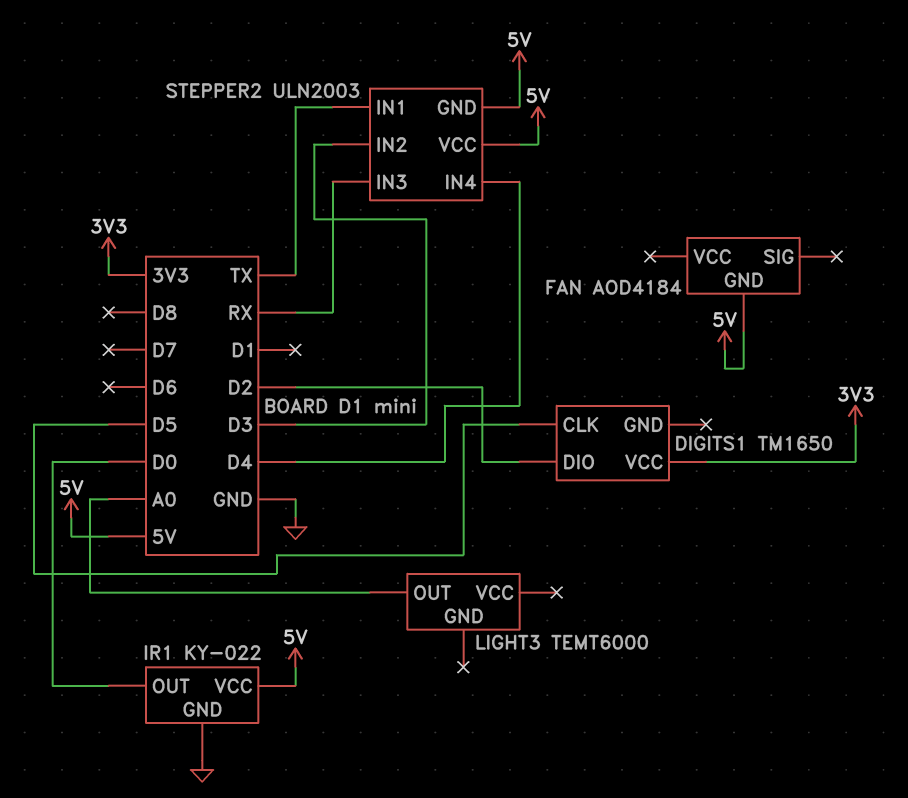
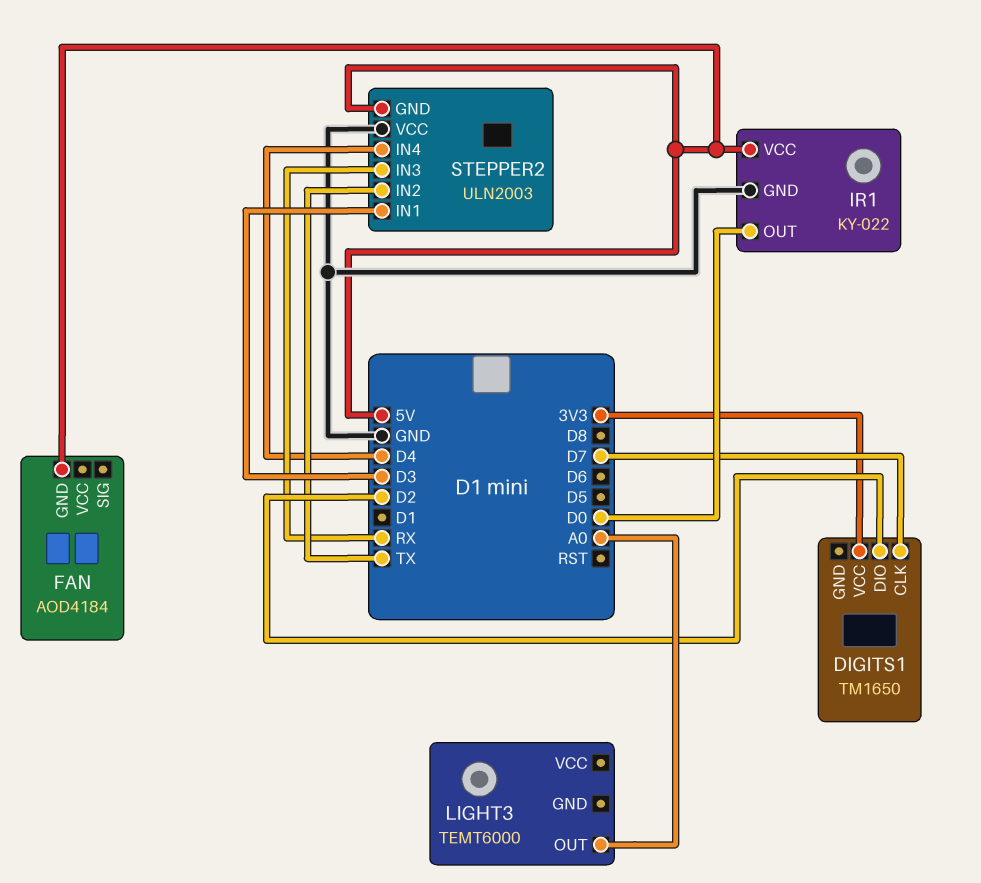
DIGITS1 pin CLK: D5 -> D7
STEPPER2 pin IN1: TX -> D3
STEPPER2 pin IN2: D3 -> TX
STEPPER2 pin VCC: 5V -> GND

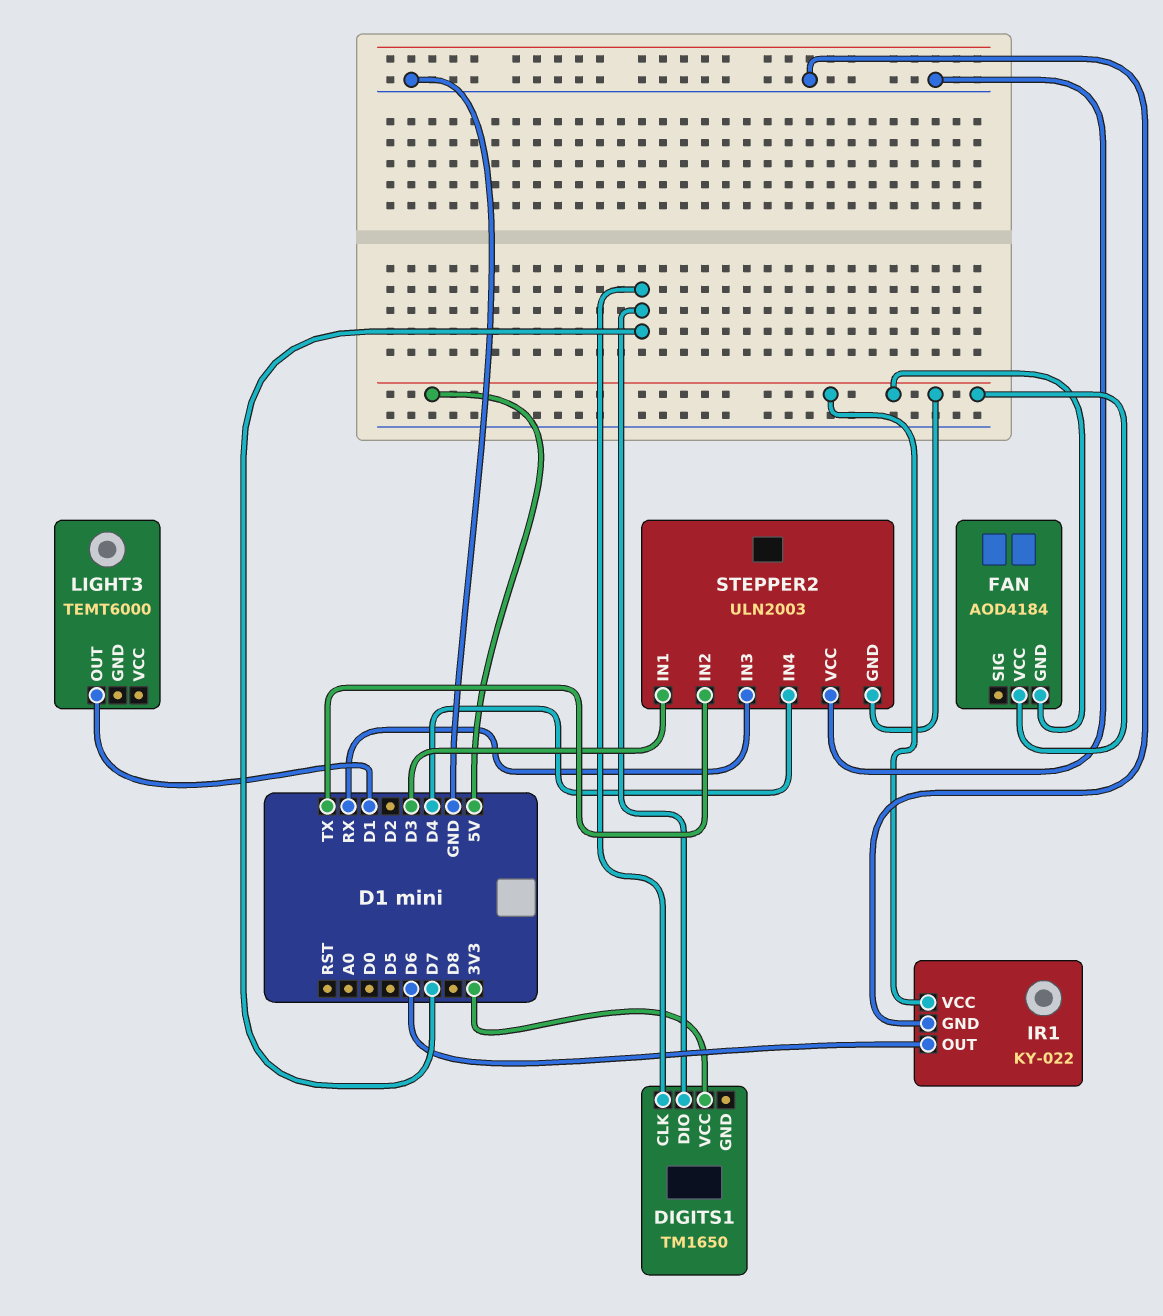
DIGITS1 pin DIO: D2 -> D7
FAN pin VCC: none -> 5V
IR1 pin OUT: D0 -> D6
LIGHT3 pin OUT: A0 -> D1

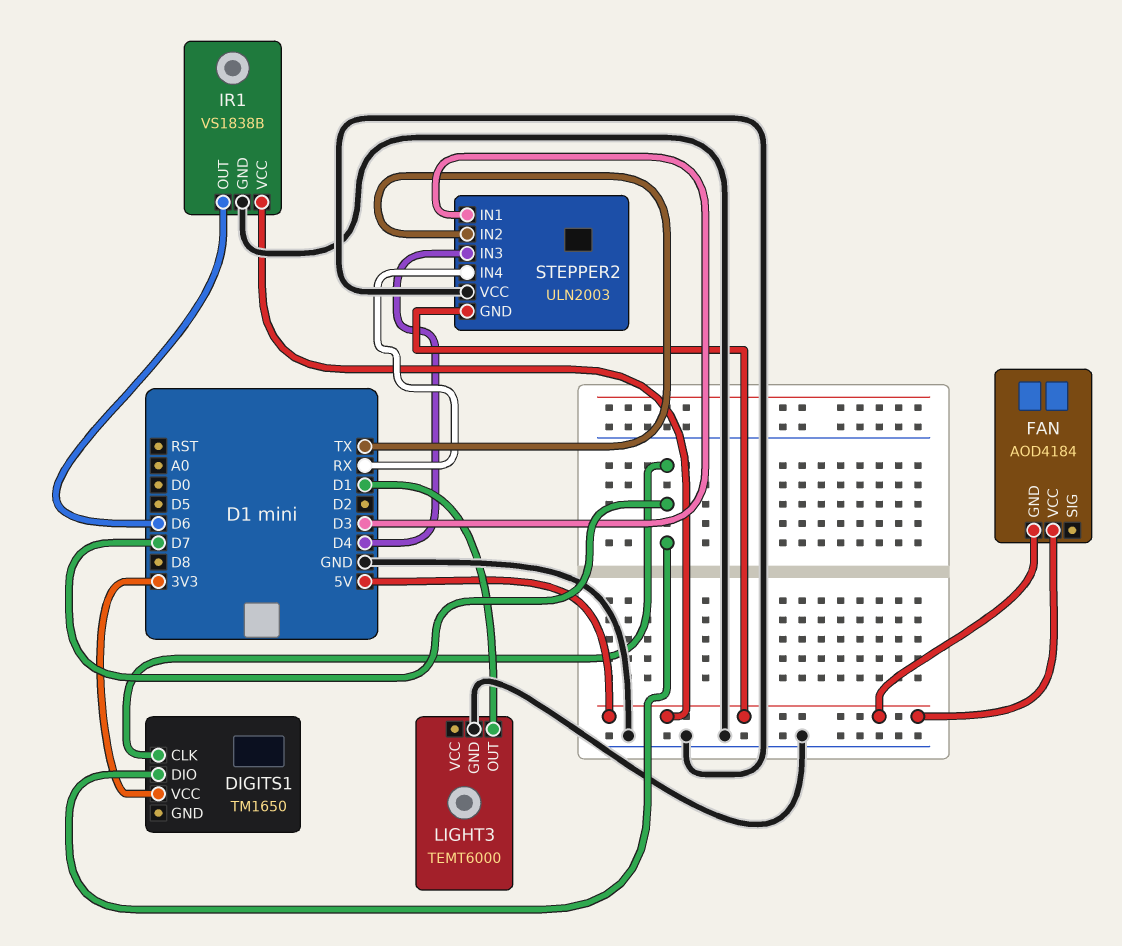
IR1: KY-022 -> VS1838B
LIGHT3 pin GND: none -> GND
STEPPER2 pin IN3: RX -> D4
STEPPER2 pin IN4: D4 -> RX

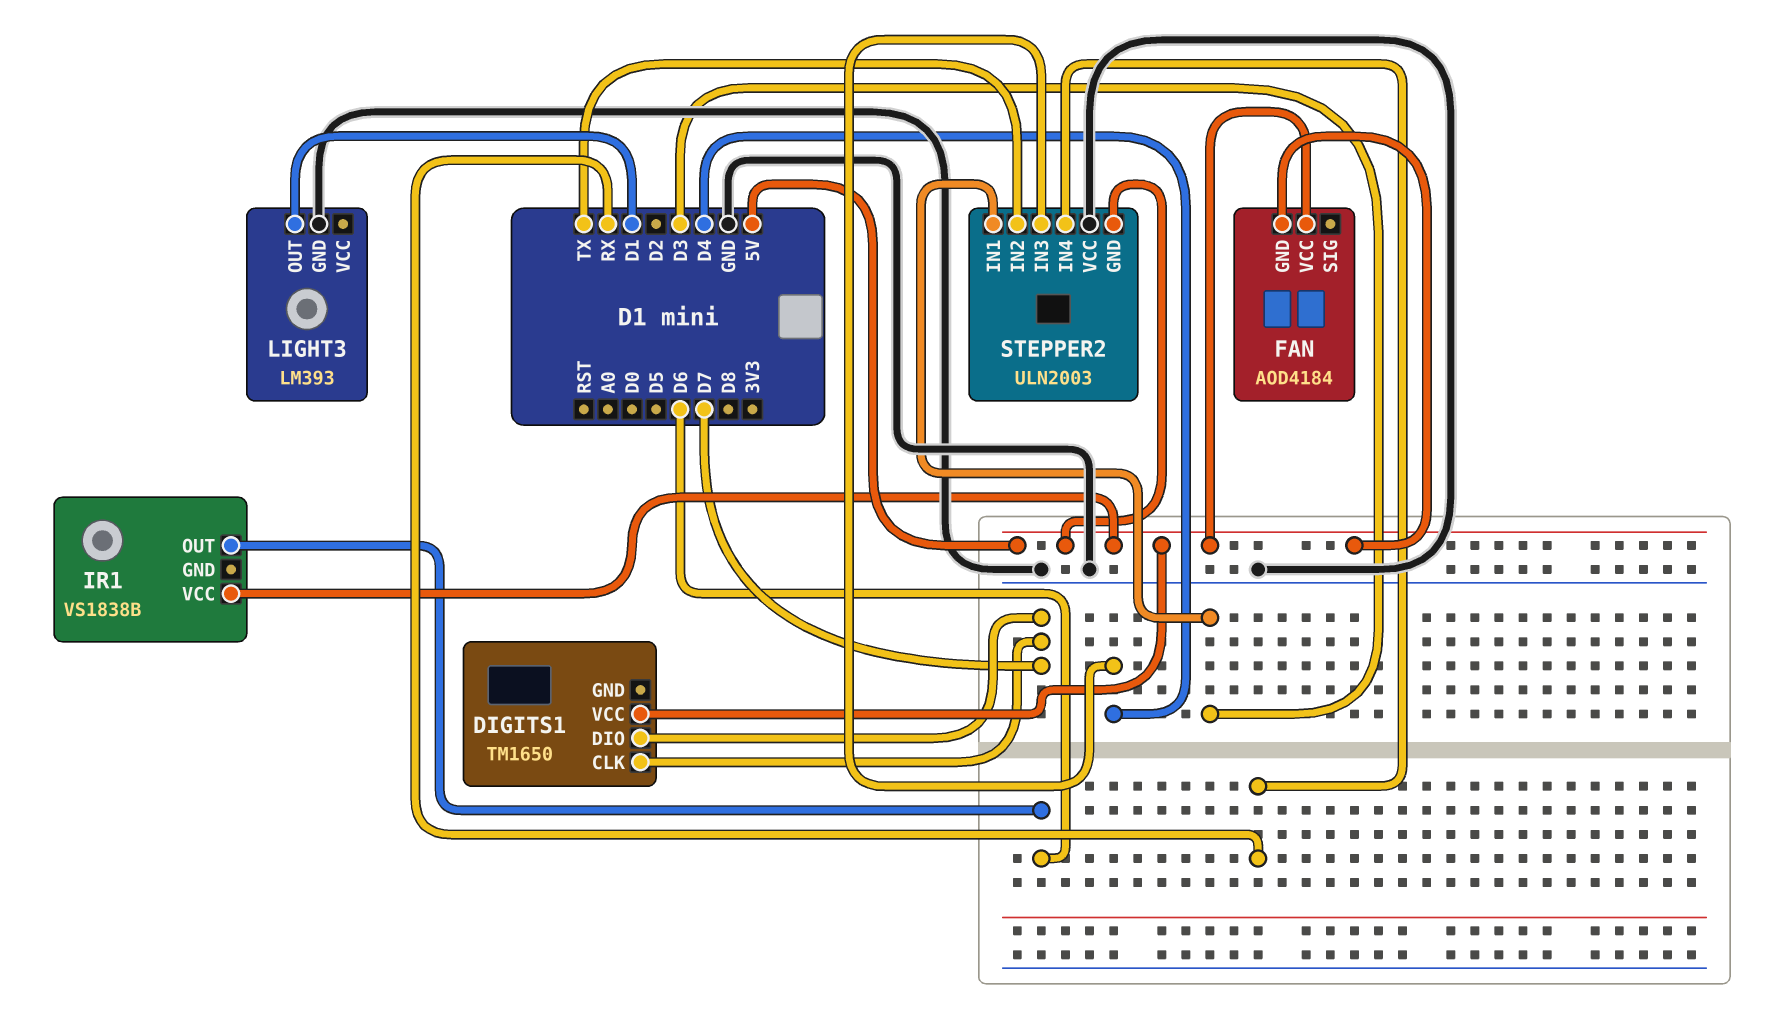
DIGITS1 pin VCC: 3V3 -> 5V
IR1 pin GND: GND -> none
LIGHT3: TEMT6000 -> LM393

